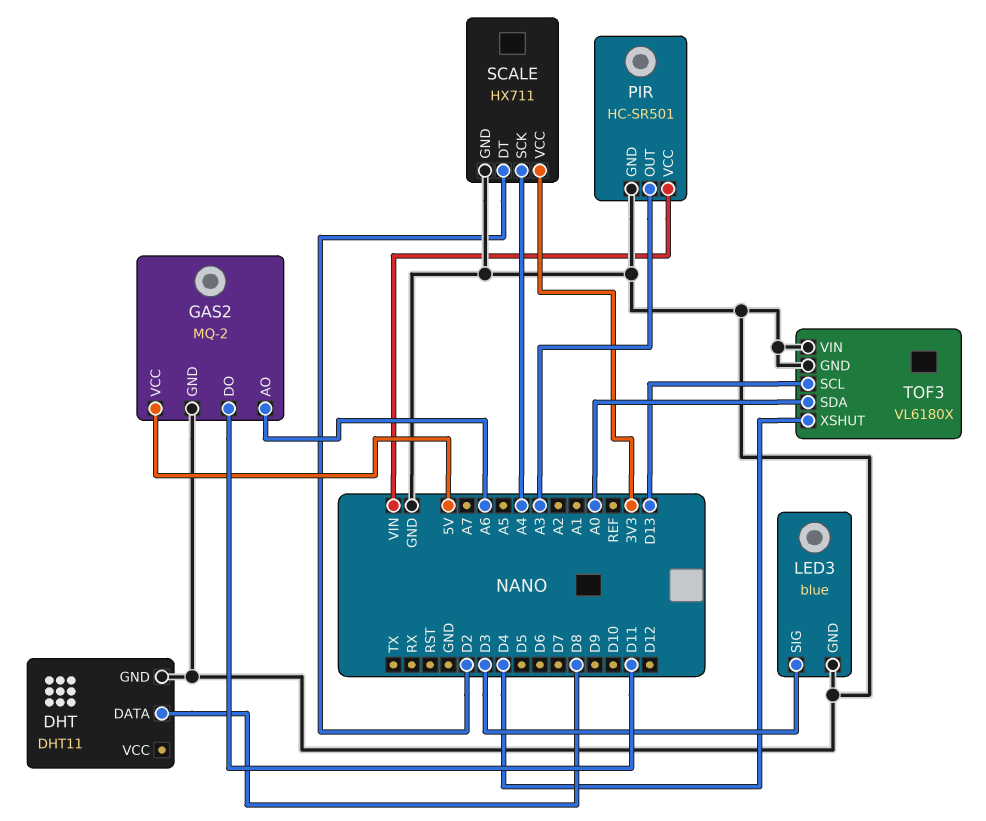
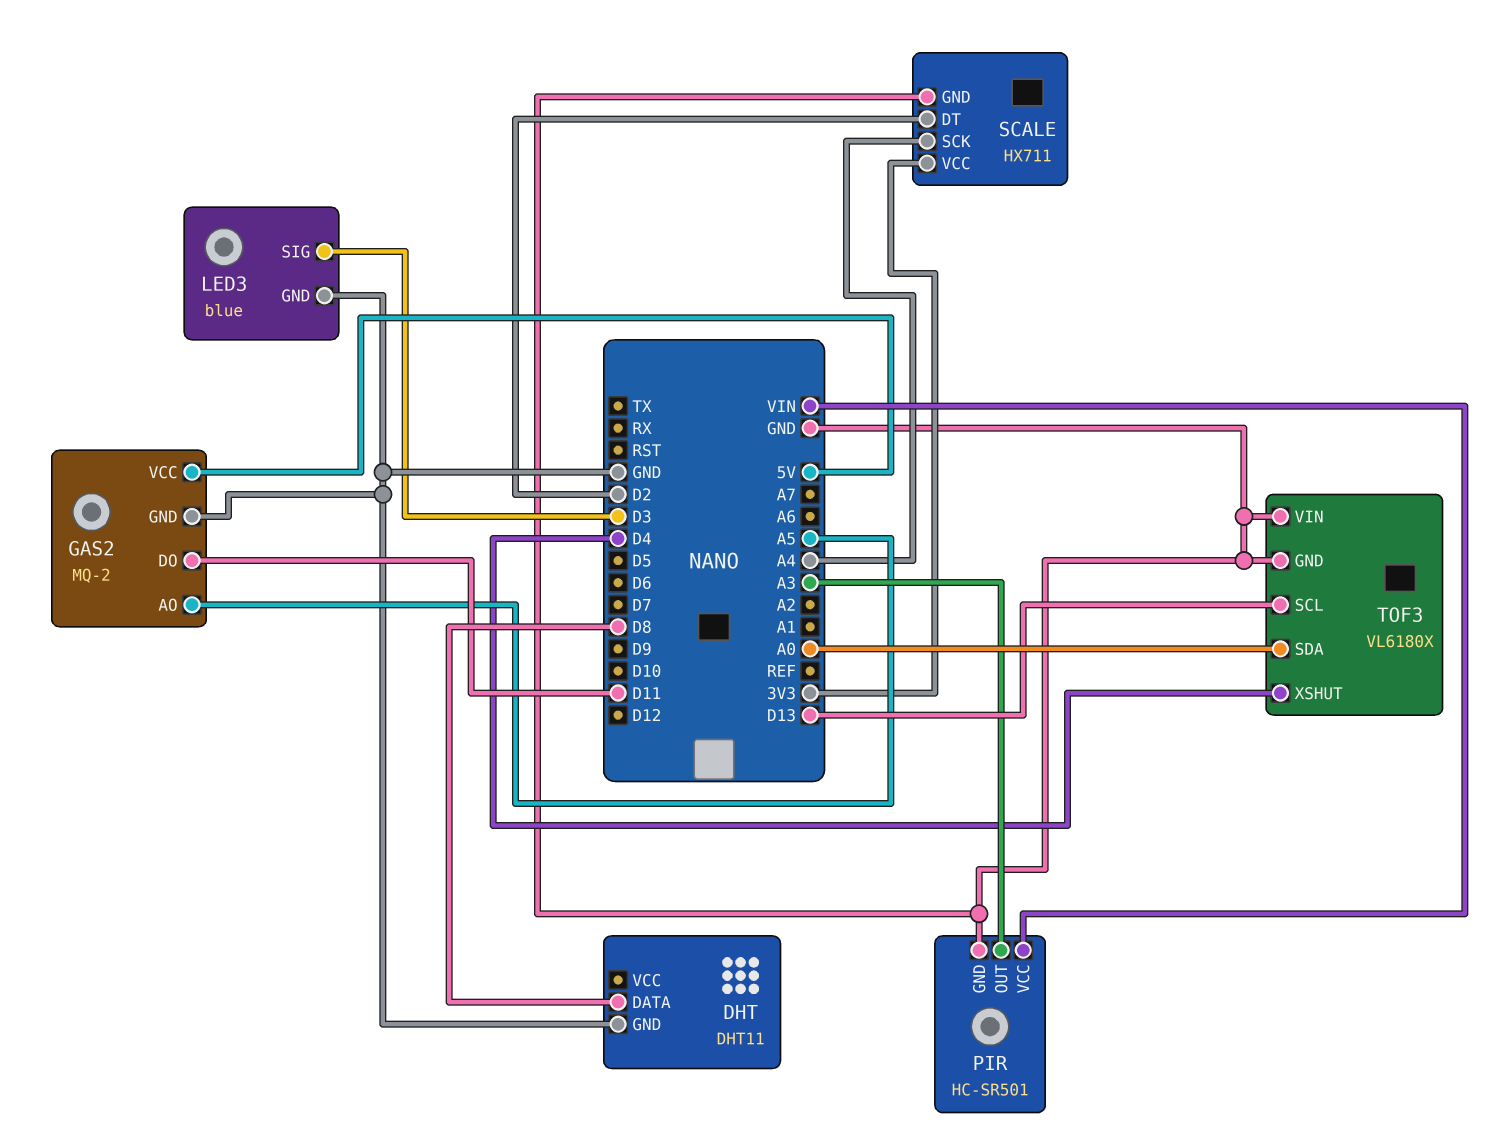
GAS2 pin AO: A6 -> A5

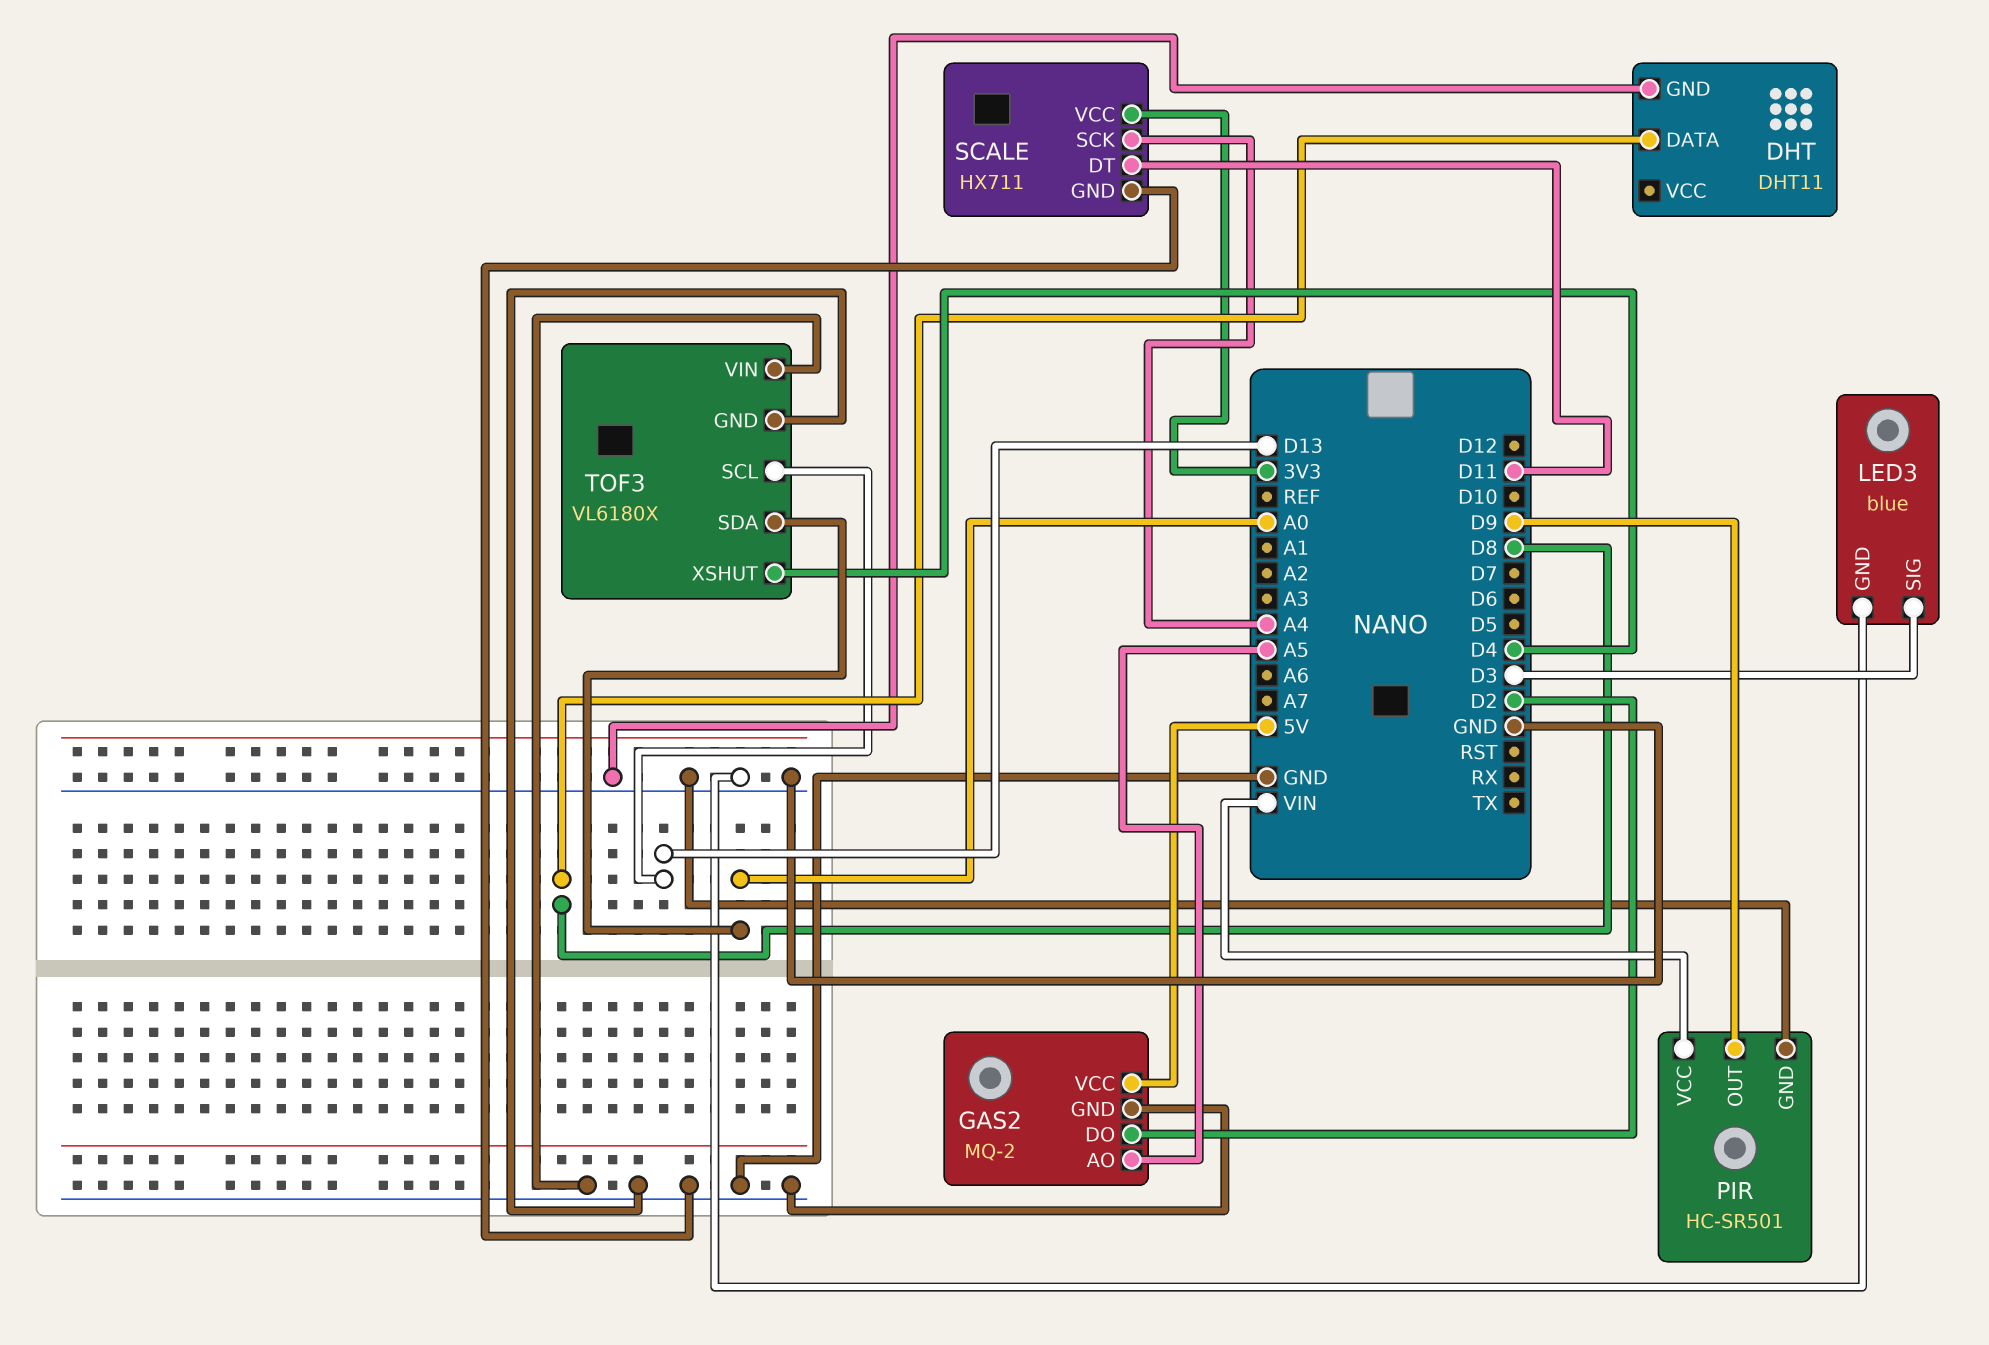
GAS2 pin DO: D11 -> D2
PIR pin OUT: A3 -> D9
SCALE pin DT: D2 -> D11

